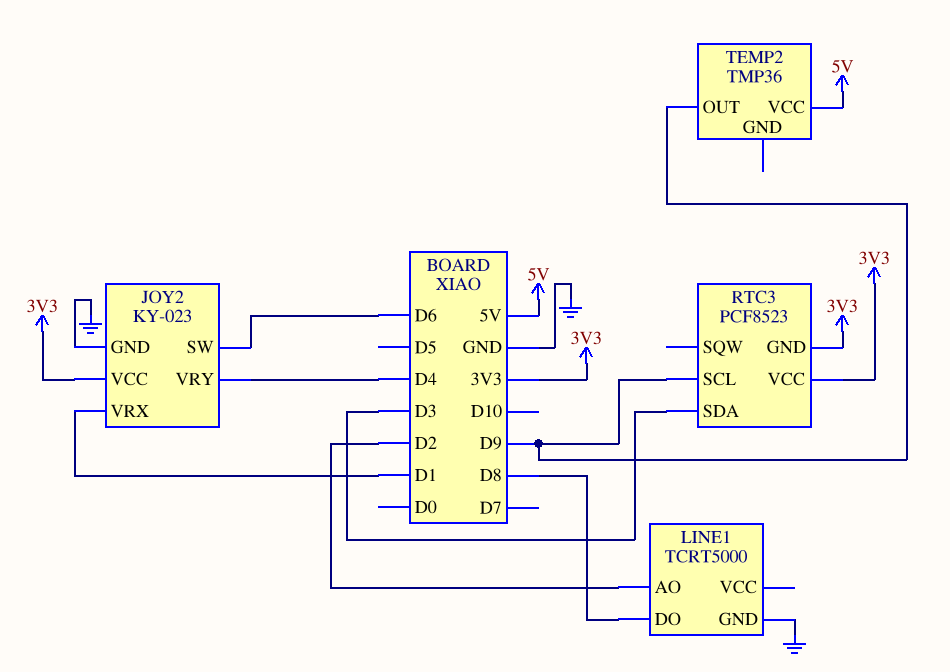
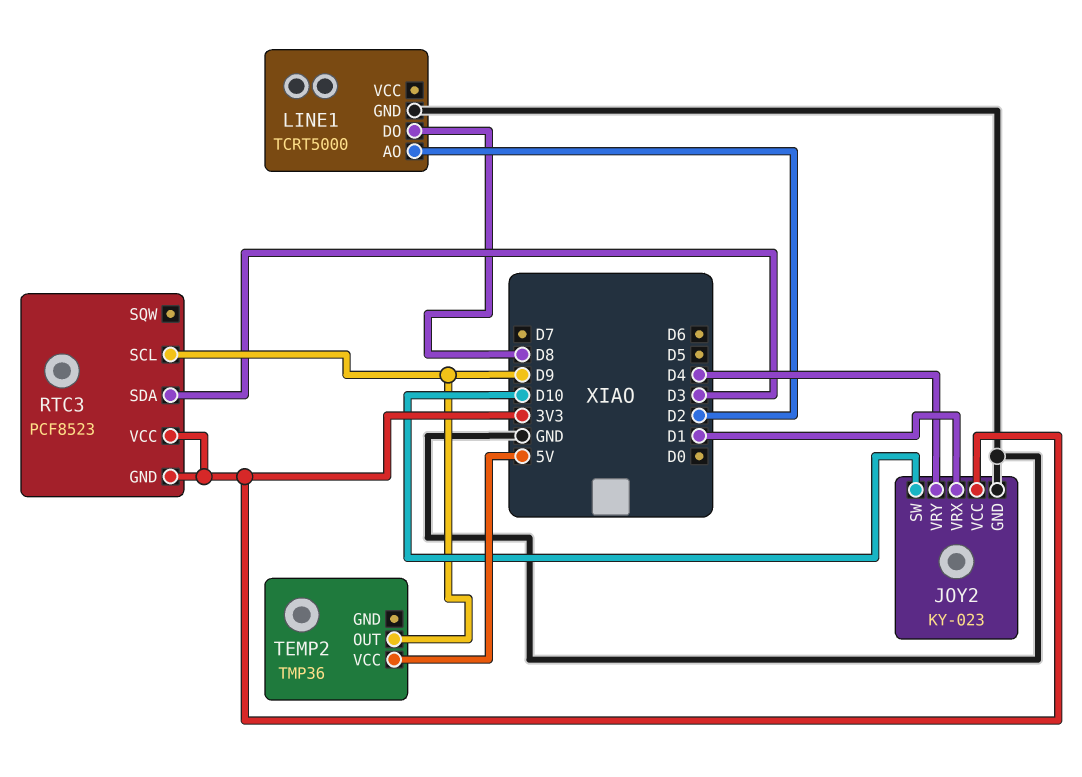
JOY2 pin SW: D6 -> D10

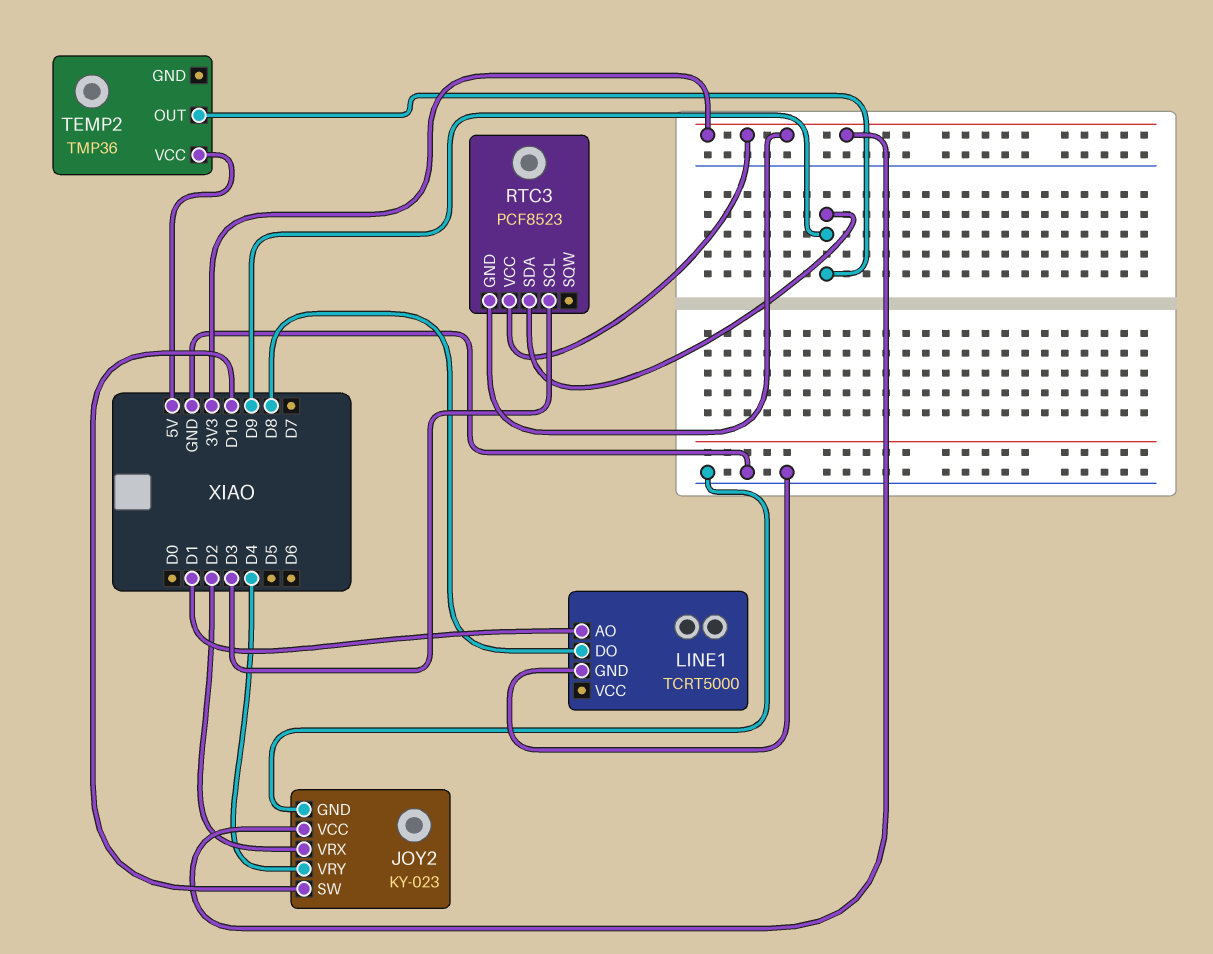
JOY2 pin VRX: D1 -> D2
LINE1 pin AO: D2 -> D1
RTC3 pin SCL: D9 -> D3
RTC3 pin SDA: D3 -> D9

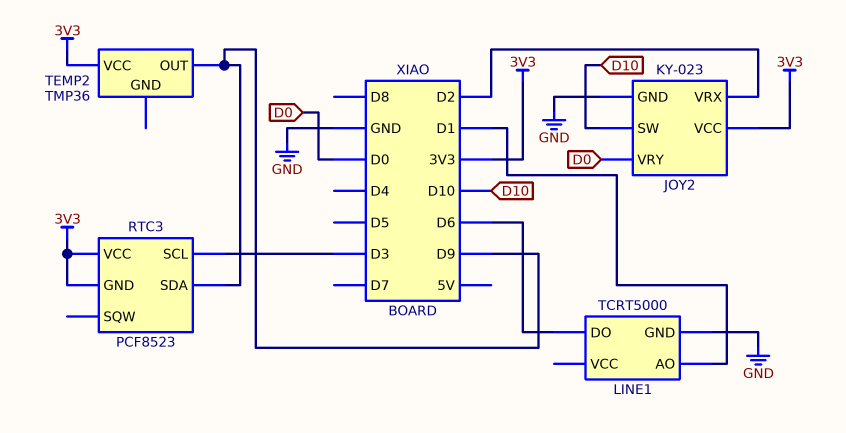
JOY2 pin VRY: D4 -> D0
LINE1 pin DO: D8 -> D6
TEMP2 pin VCC: 5V -> 3V3

